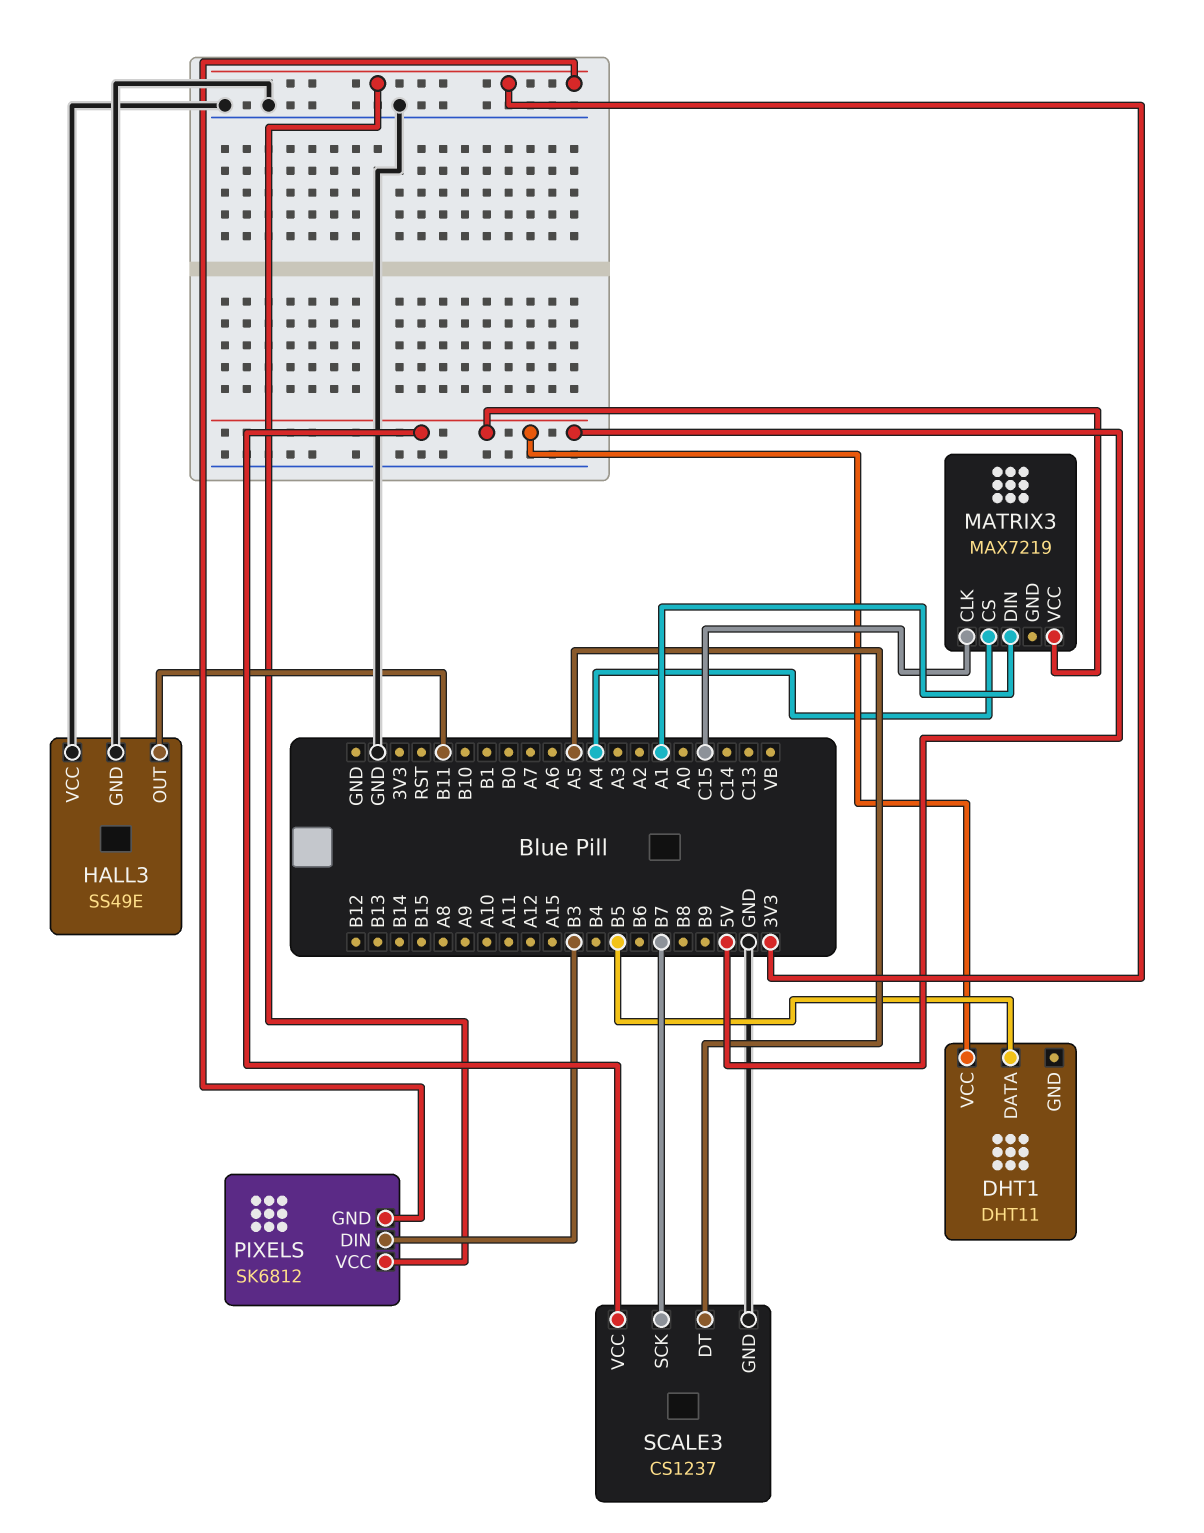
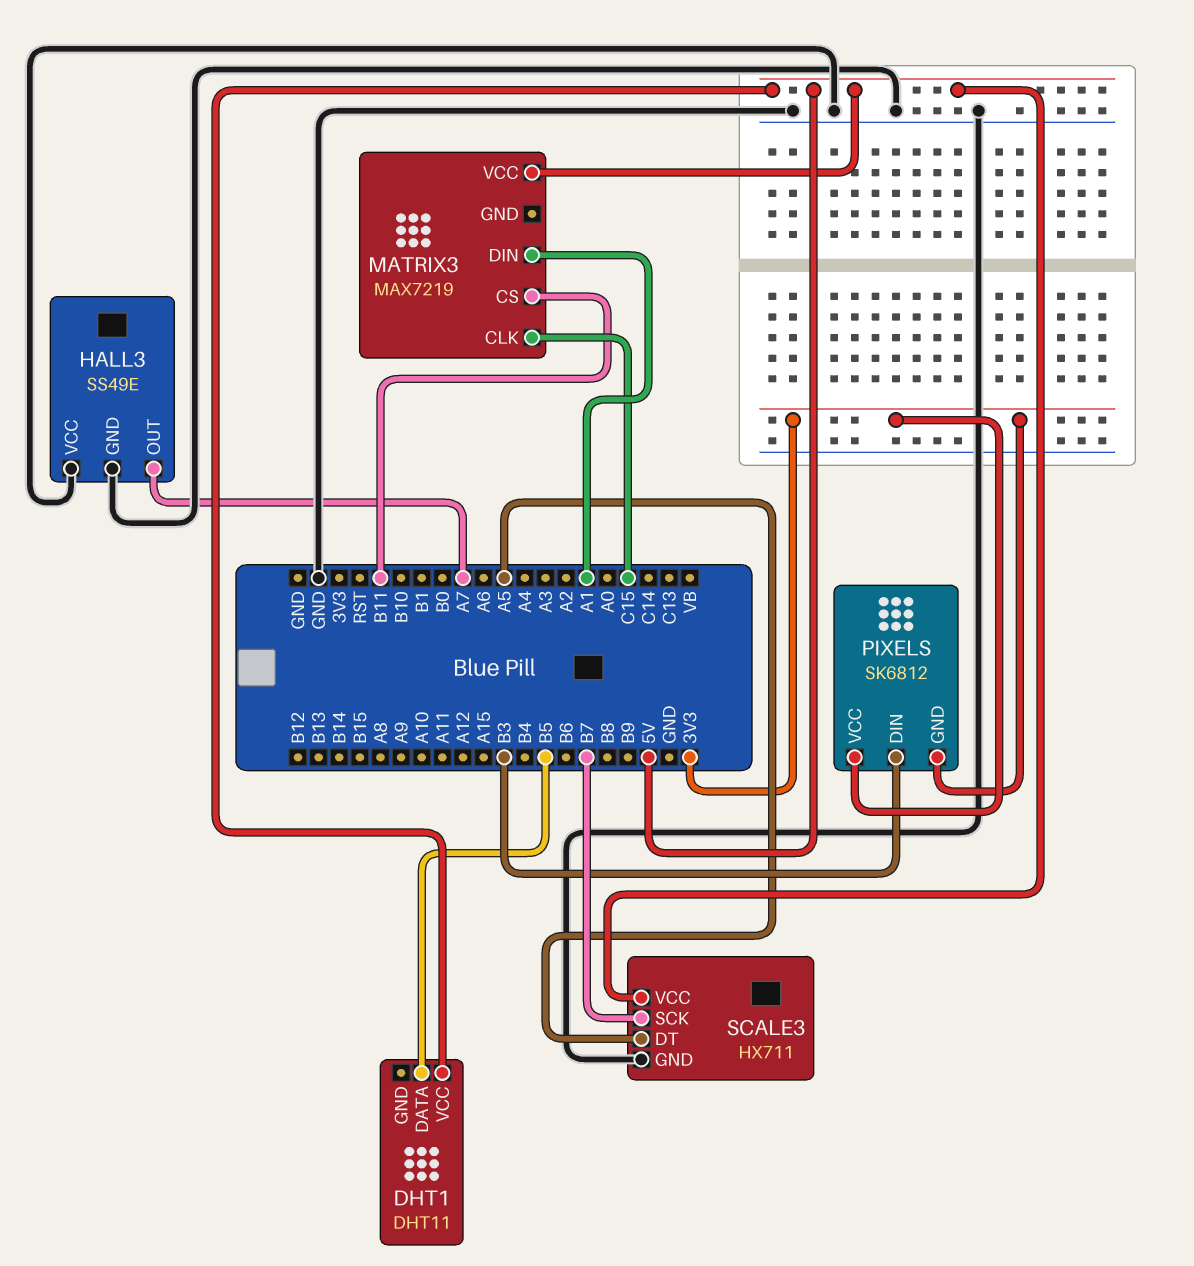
HALL3 pin OUT: B11 -> A7
MATRIX3 pin CS: A4 -> B11
SCALE3: CS1237 -> HX711

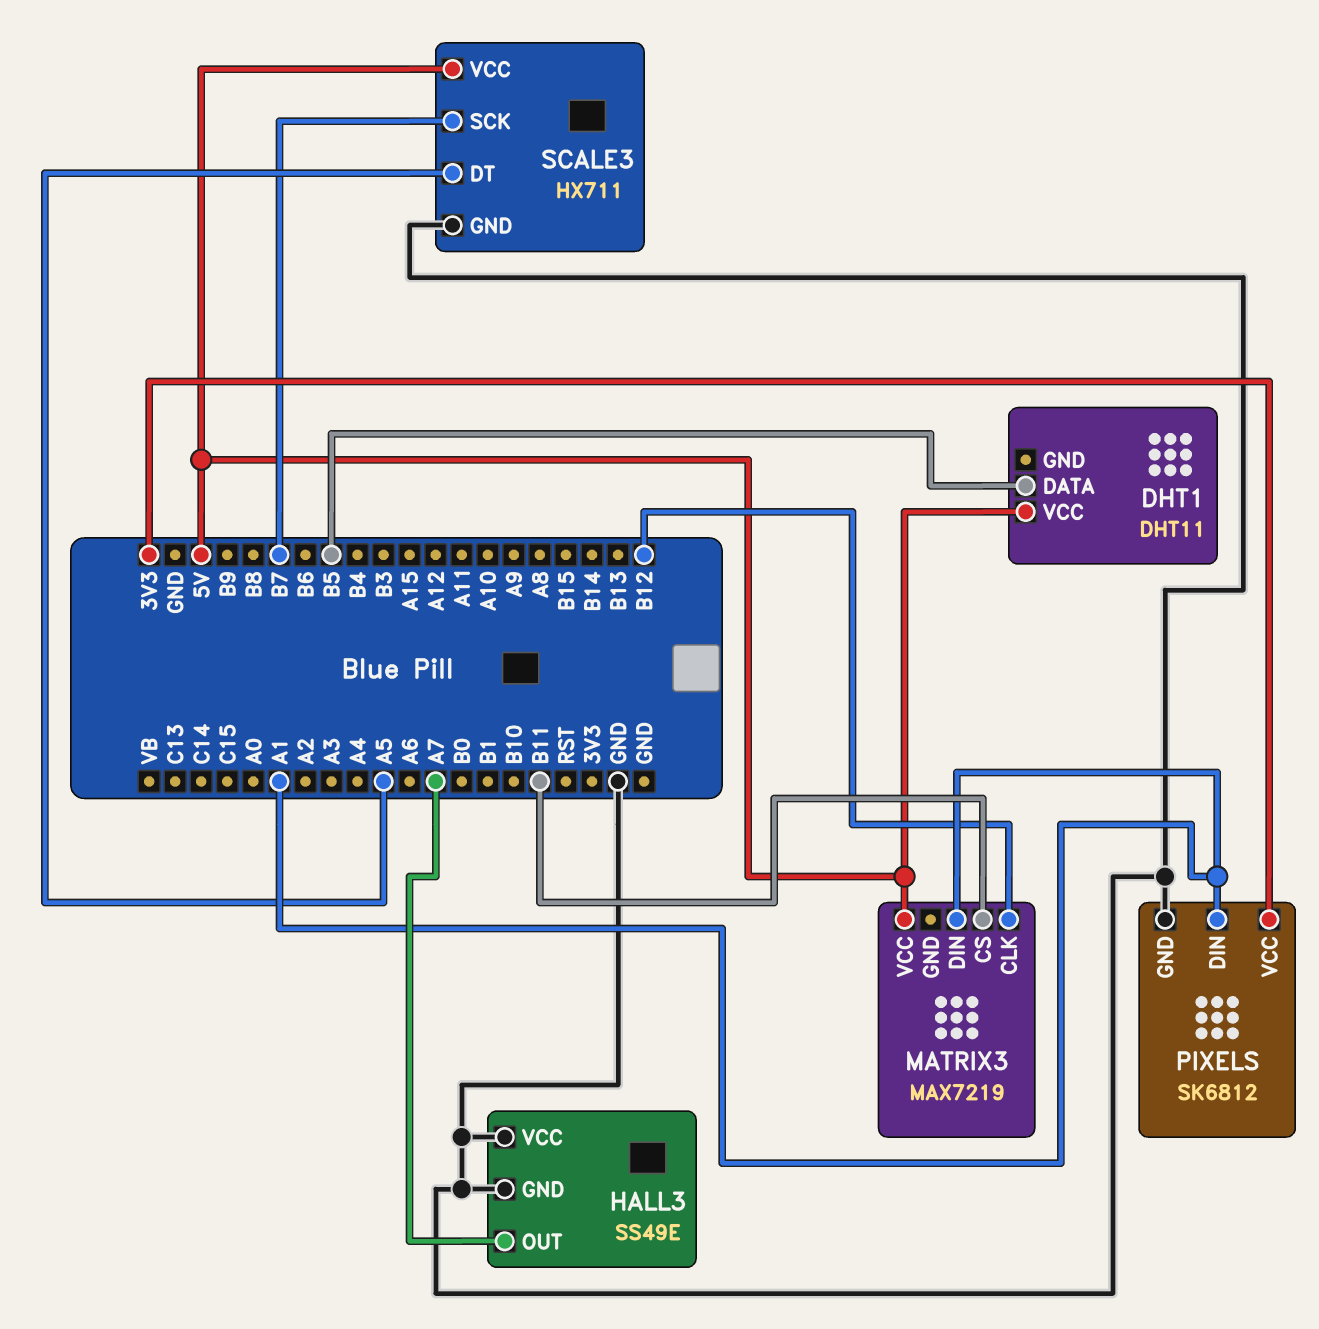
MATRIX3 pin CLK: C15 -> B12
PIXELS pin DIN: B3 -> A1
PIXELS pin GND: 3V3 -> GND

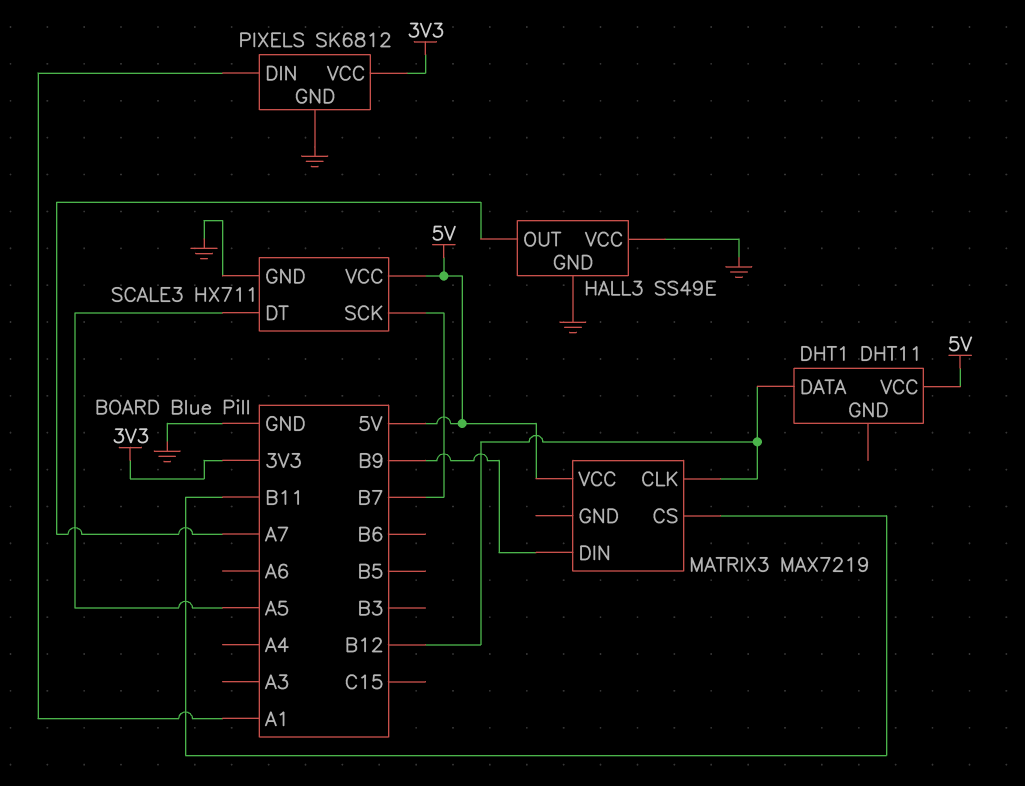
DHT1 pin DATA: B5 -> B12
MATRIX3 pin DIN: A1 -> B9

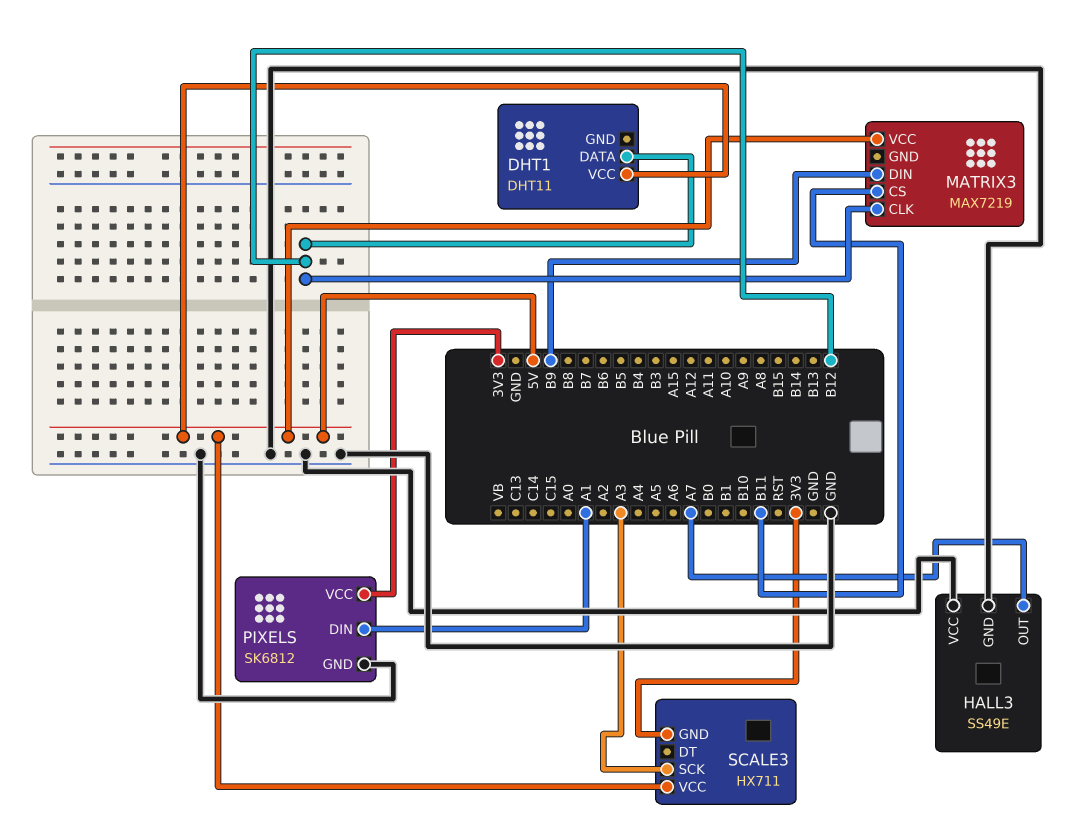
SCALE3 pin DT: A5 -> none
SCALE3 pin GND: GND -> 3V3
SCALE3 pin SCK: B7 -> A3

